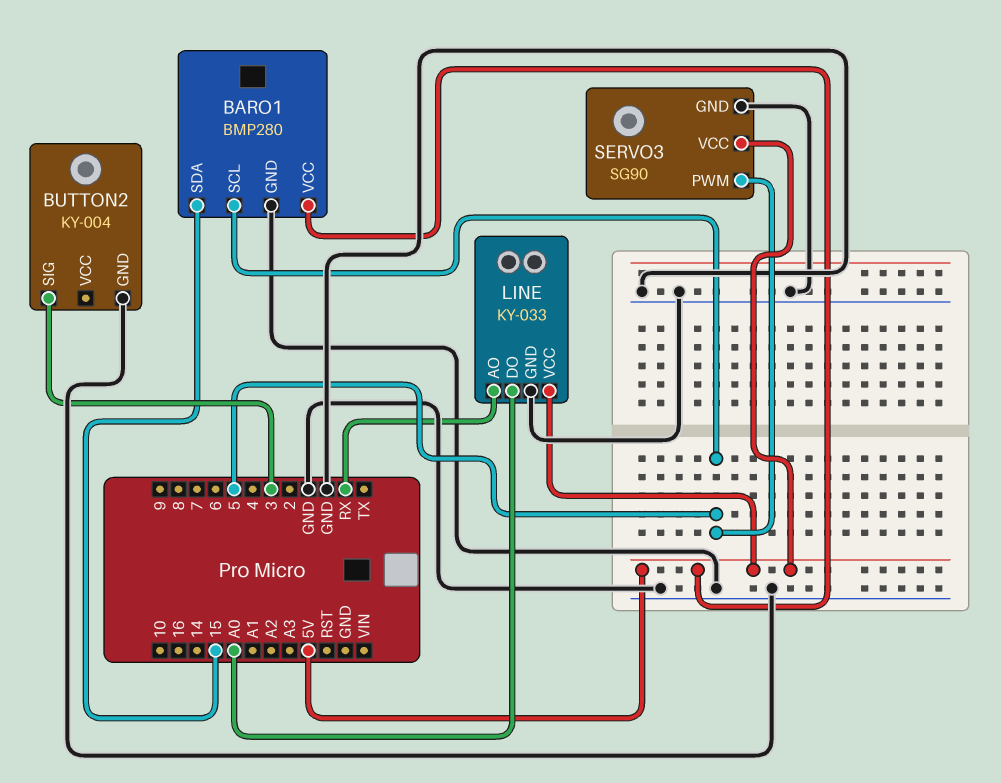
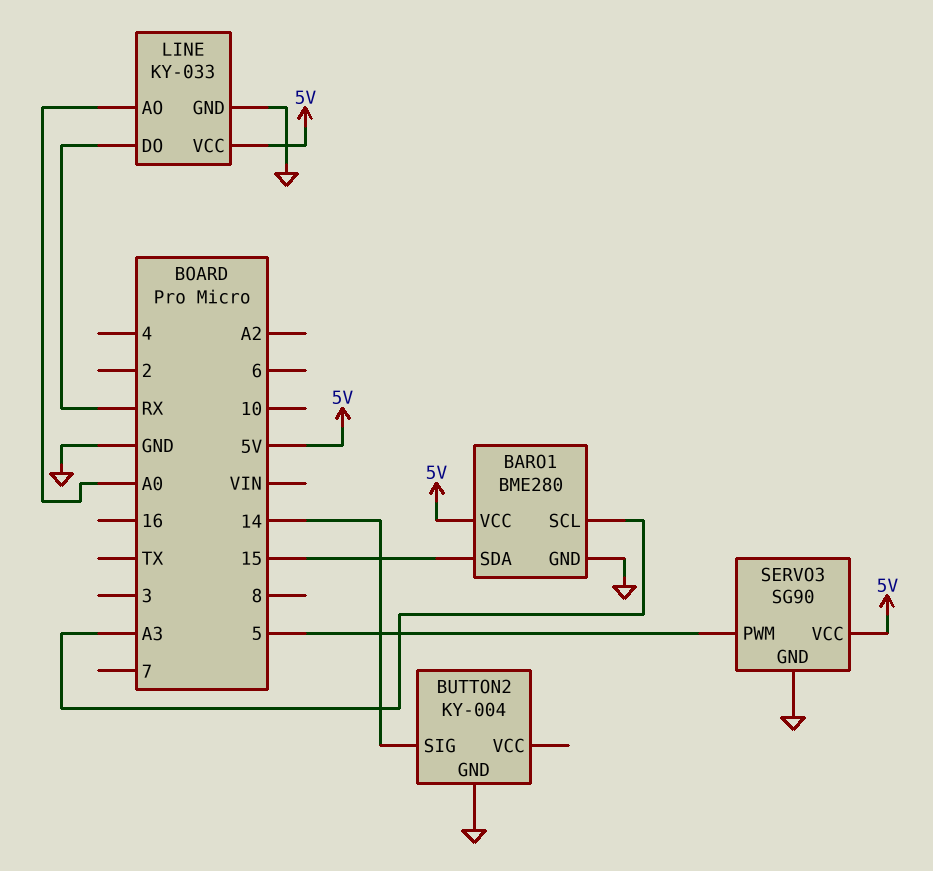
BARO1: BMP280 -> BME280
BARO1 pin SCL: 5 -> A3
BUTTON2 pin SIG: 3 -> 14
LINE pin AO: RX -> A0
LINE pin DO: A0 -> RX

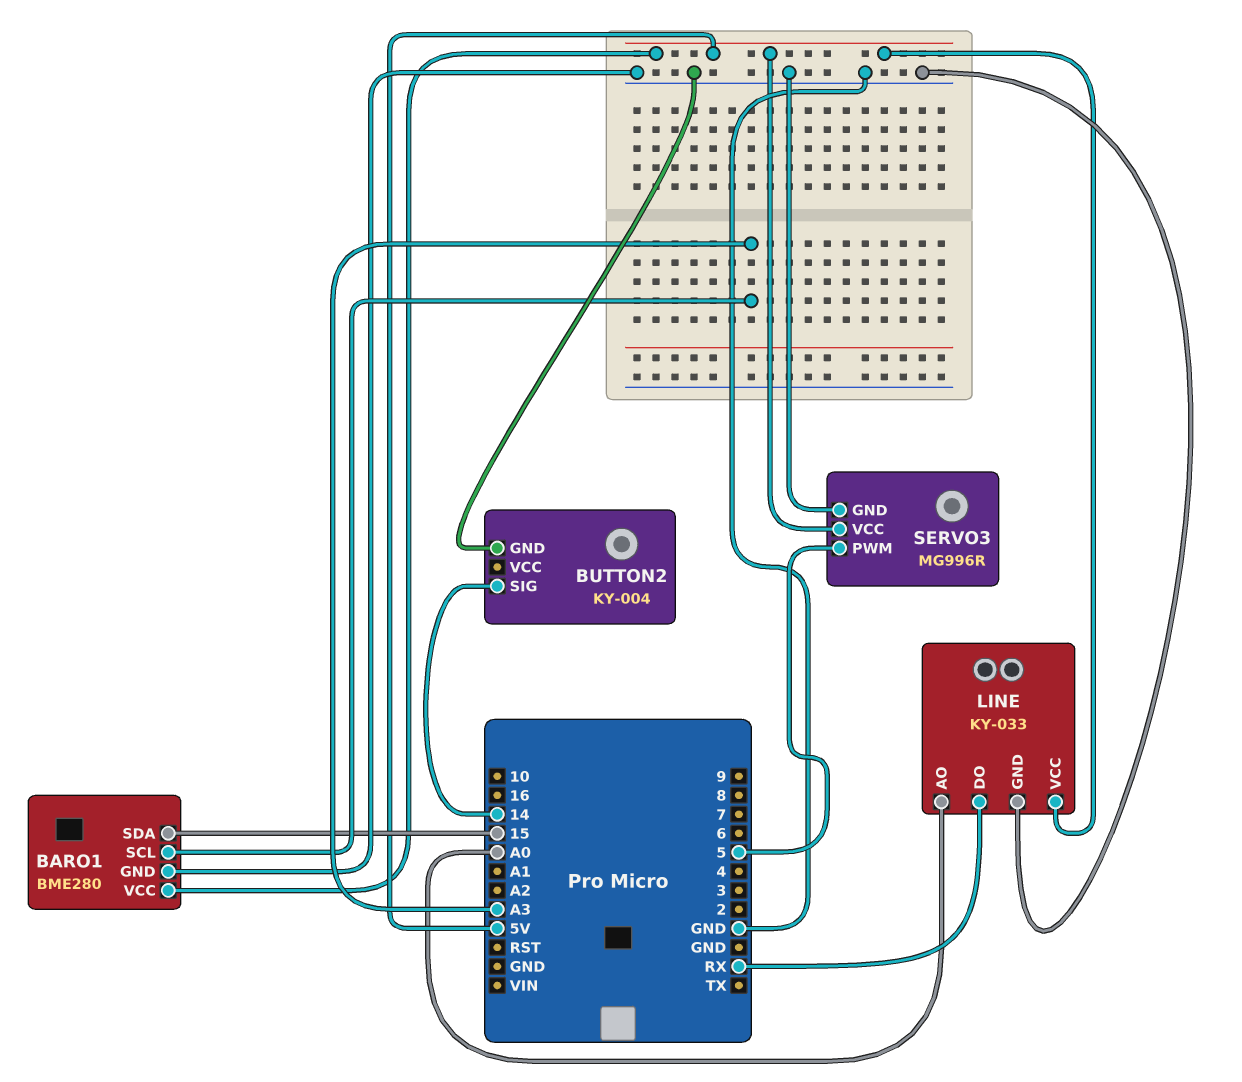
SERVO3: SG90 -> MG996R

